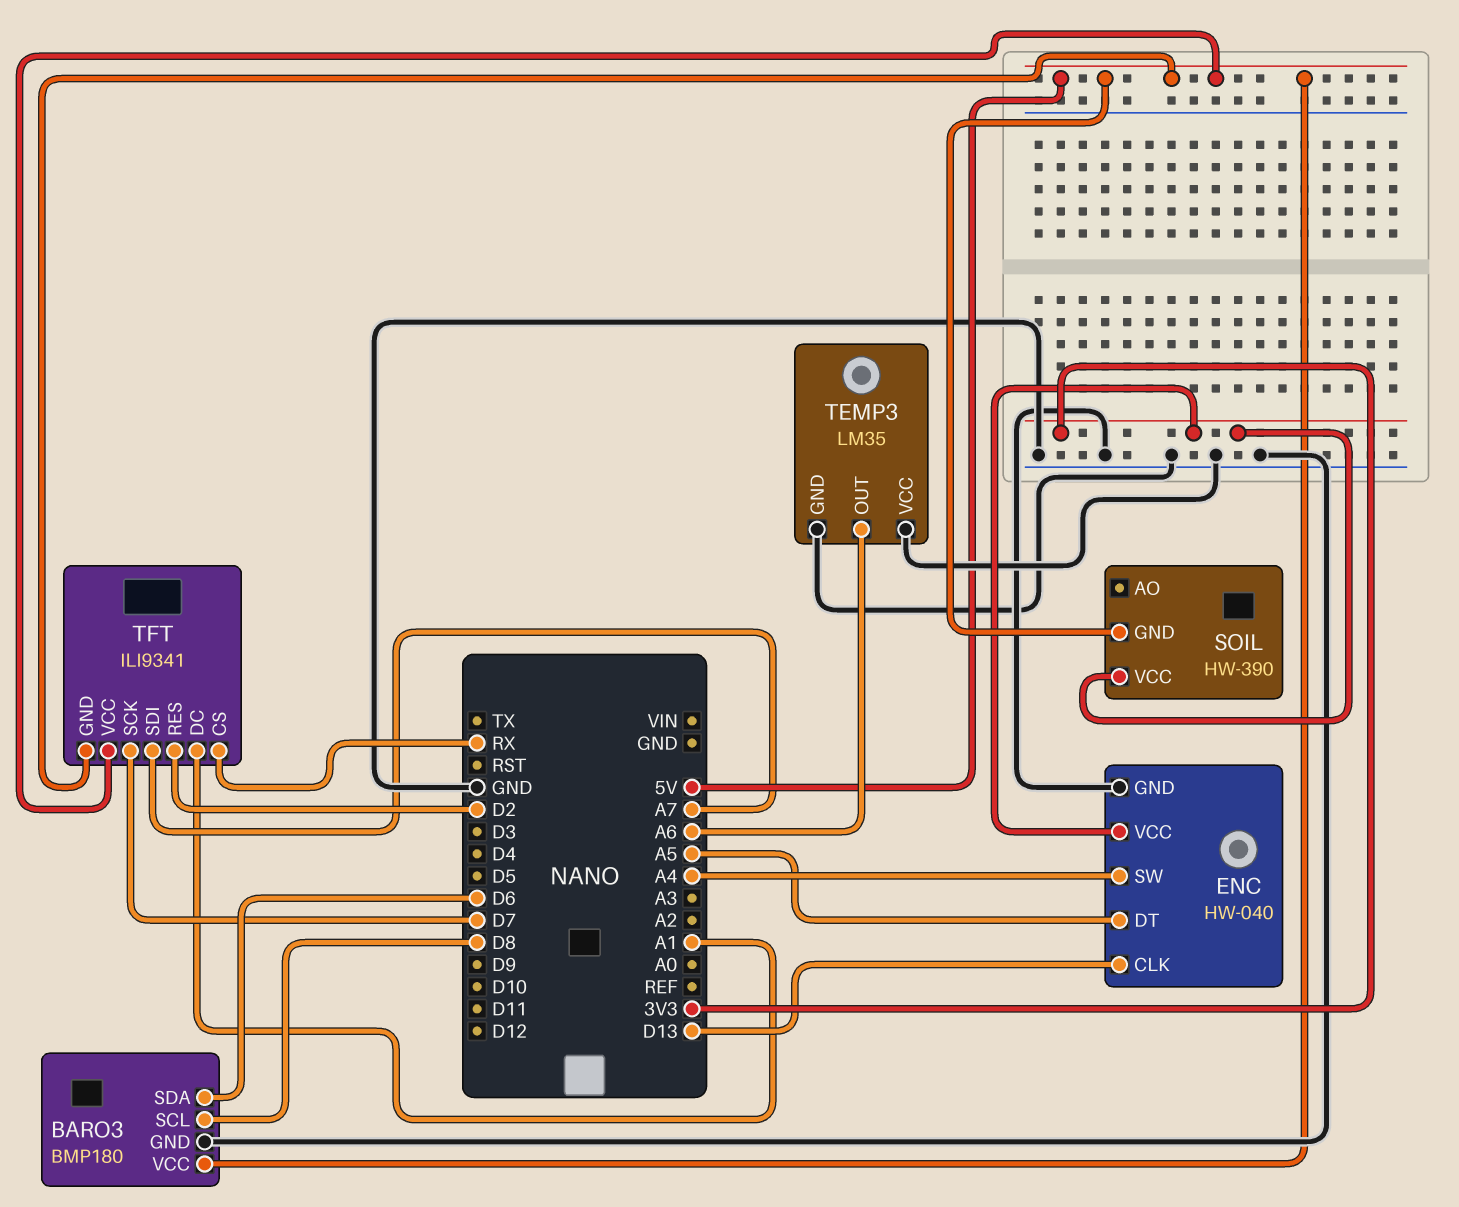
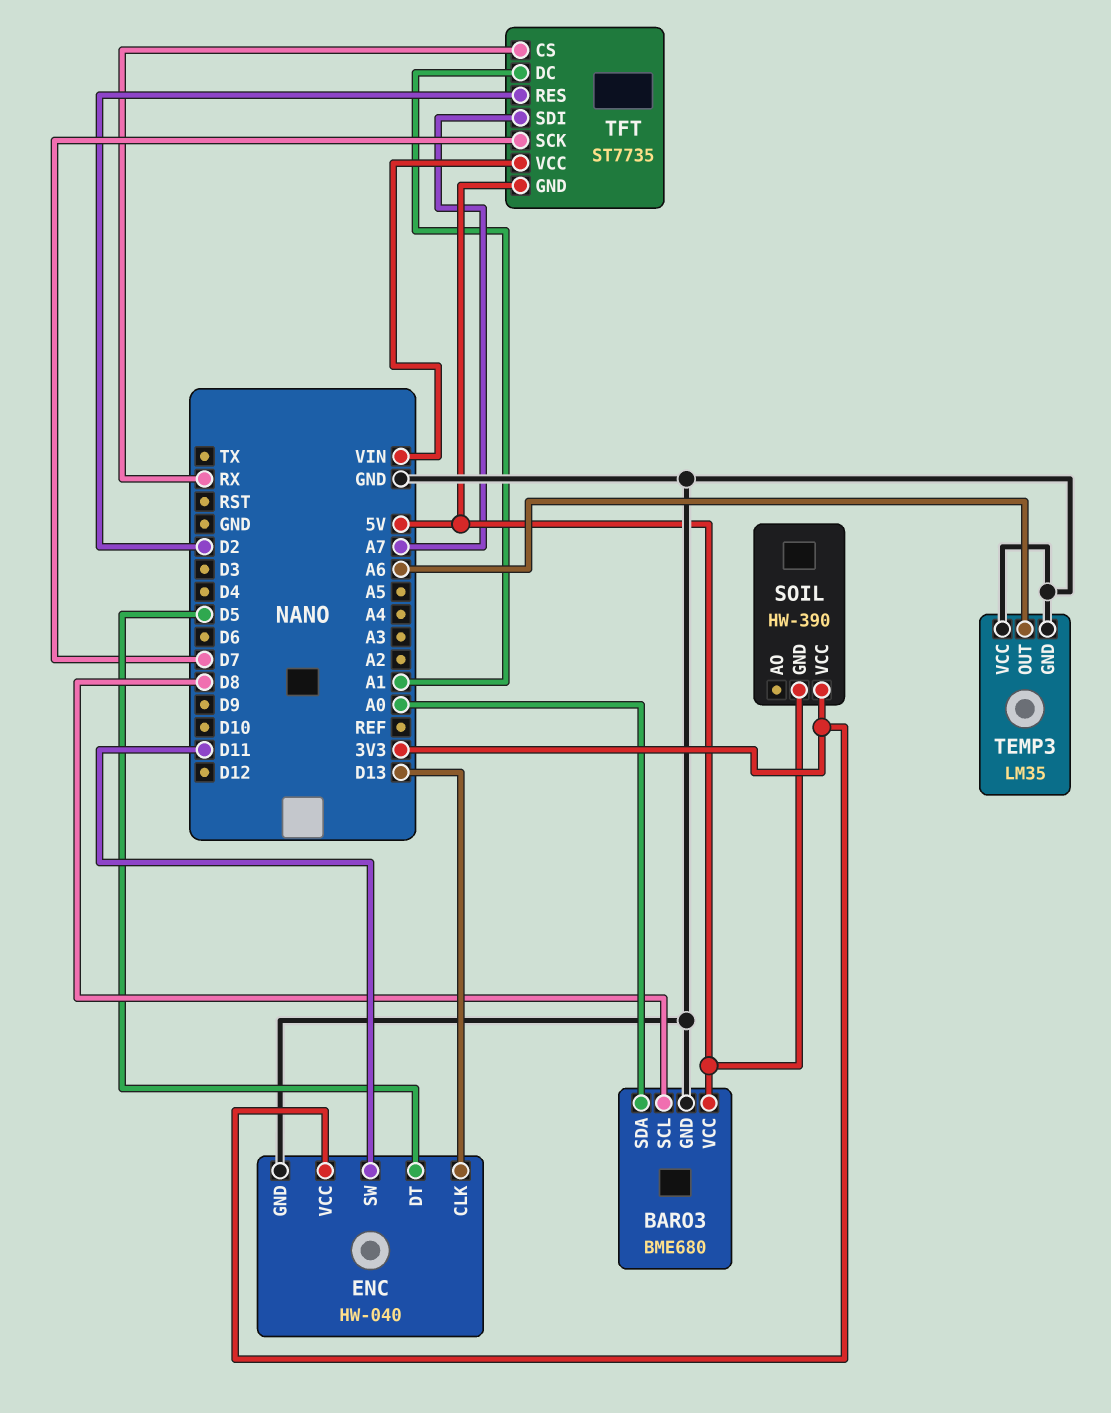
BARO3: BMP180 -> BME680
BARO3 pin SDA: D6 -> A0
ENC pin DT: A5 -> D5
ENC pin SW: A4 -> D11
TFT: ILI9341 -> ST7735
TFT pin VCC: 5V -> VIN

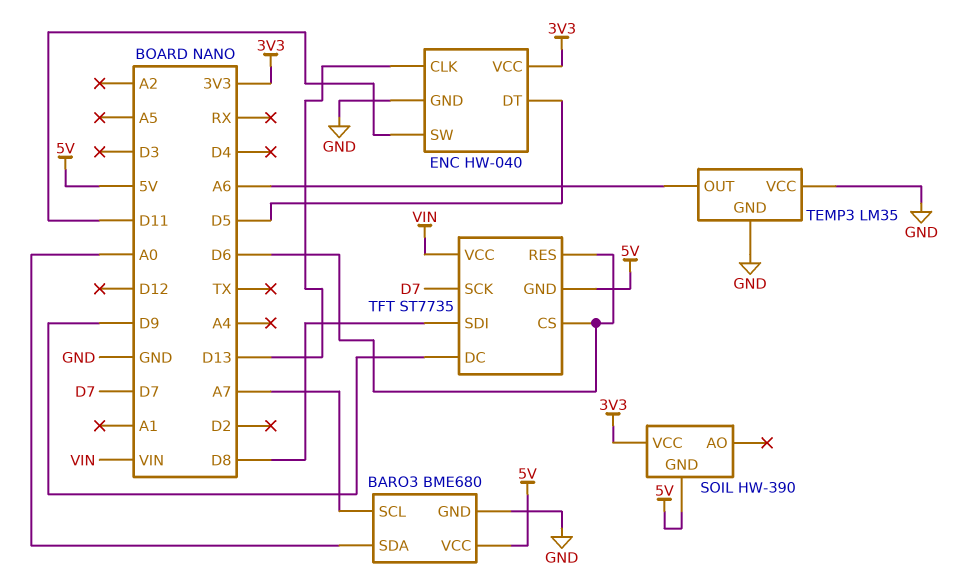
BARO3 pin SCL: D8 -> A7
TFT pin CS: RX -> D6
TFT pin DC: A1 -> D9
TFT pin RES: D2 -> D6
TFT pin SDI: A7 -> D8

